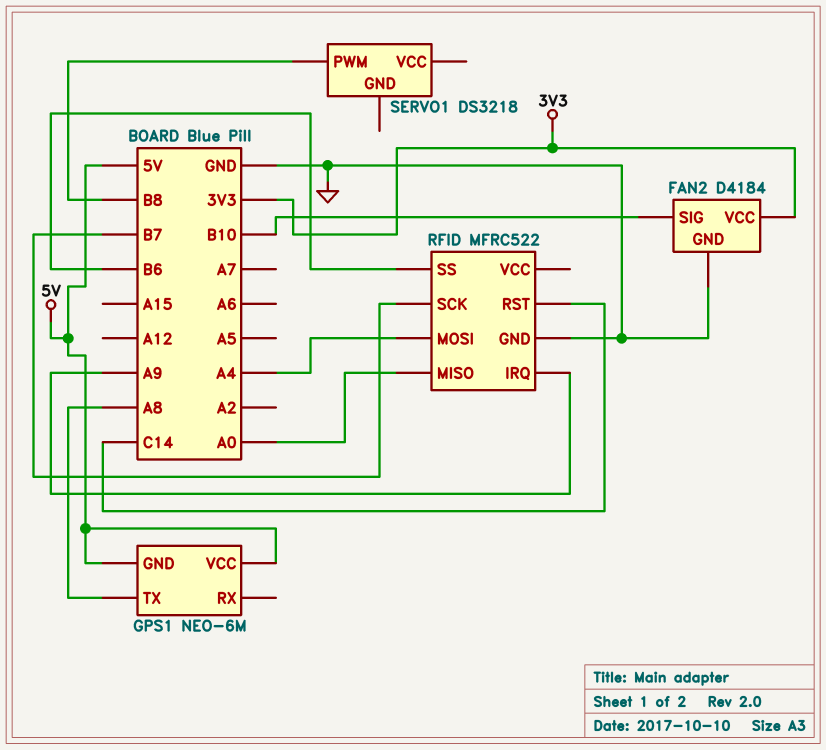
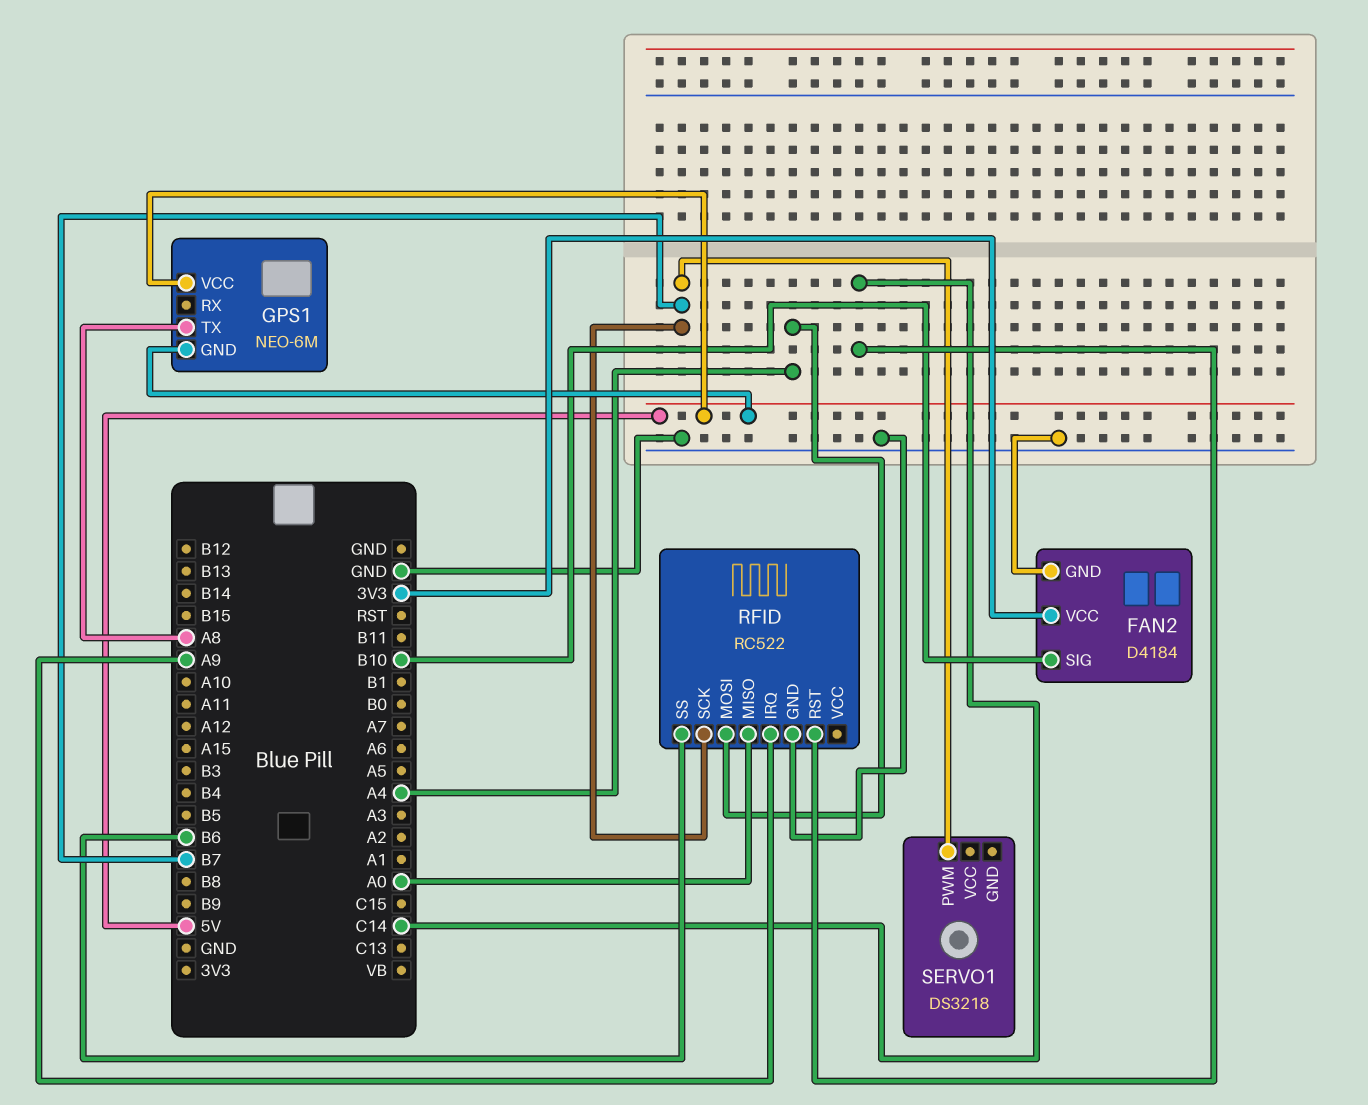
RFID: MFRC522 -> RC522
SERVO1 pin PWM: B8 -> B7

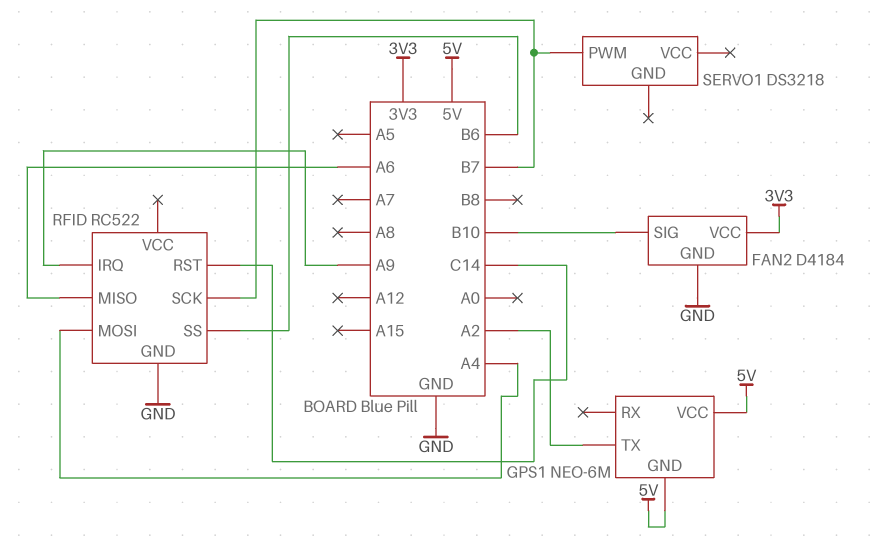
GPS1 pin TX: A8 -> A2
RFID pin MISO: A0 -> A6

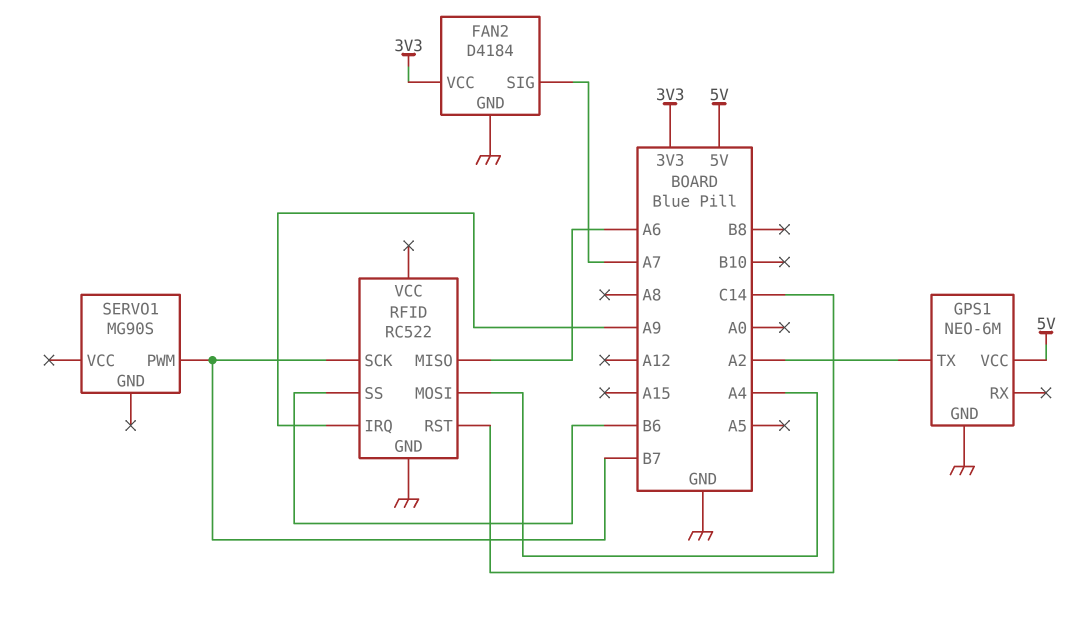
FAN2 pin SIG: B10 -> A7
GPS1 pin GND: 5V -> GND
SERVO1: DS3218 -> MG90S

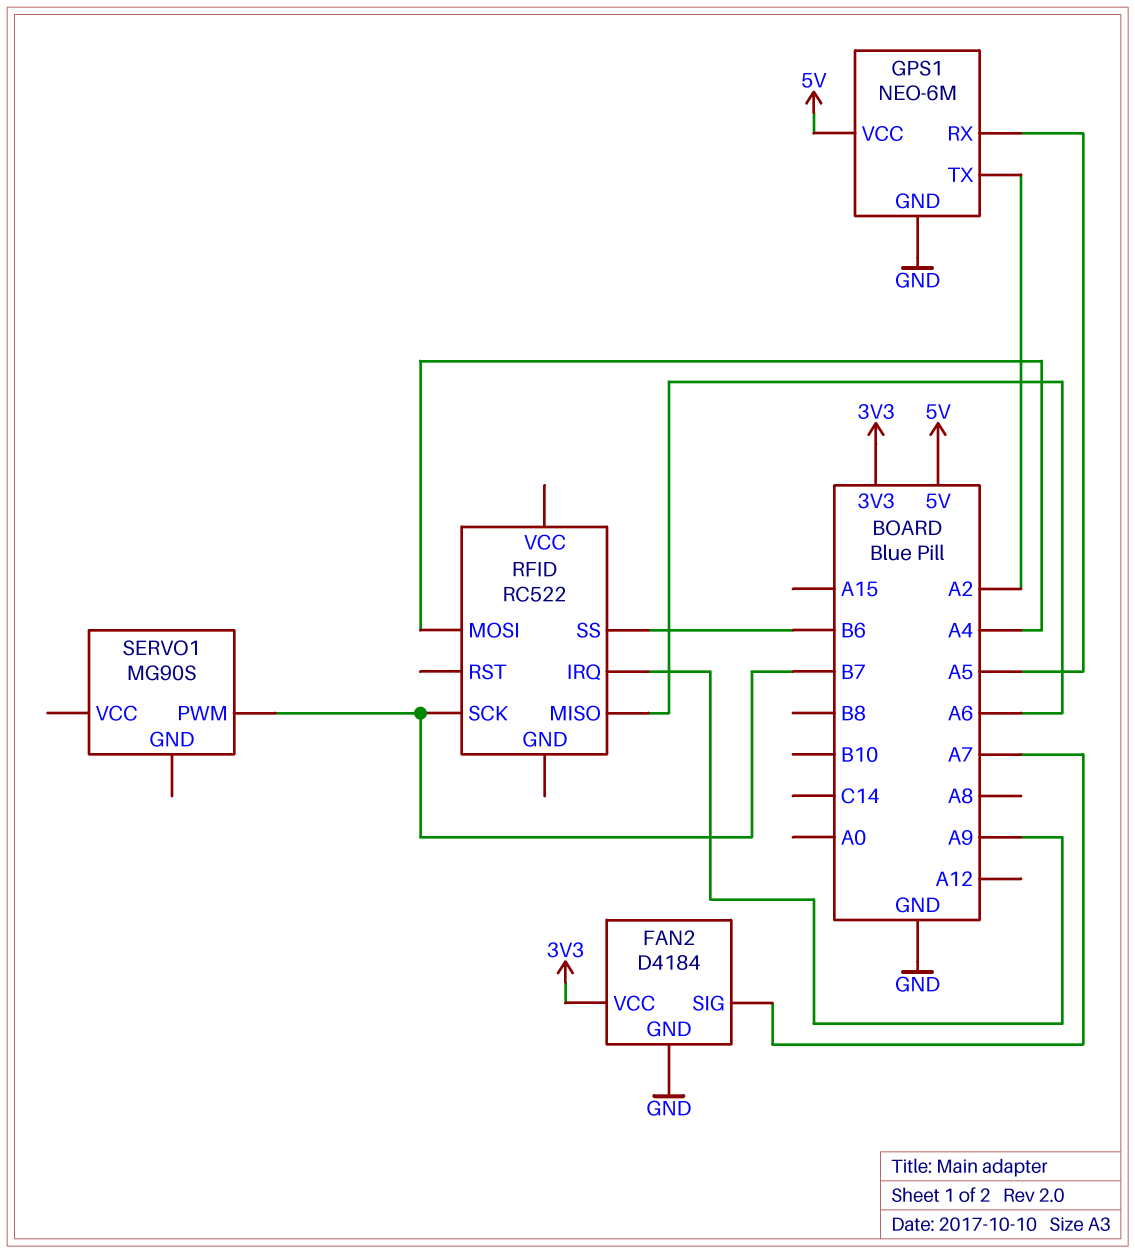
GPS1 pin RX: none -> A5
RFID pin GND: GND -> none
RFID pin RST: C14 -> none

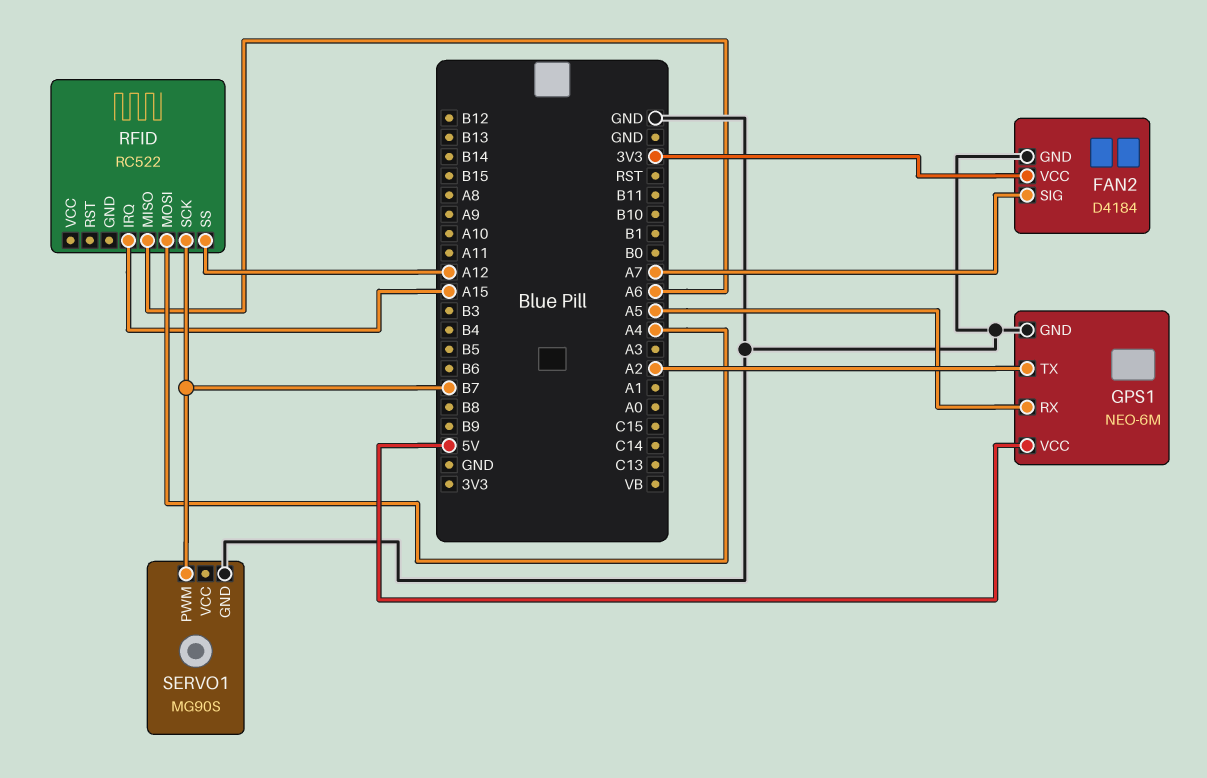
RFID pin IRQ: A9 -> A15
RFID pin SS: B6 -> A12
SERVO1 pin GND: none -> GND

